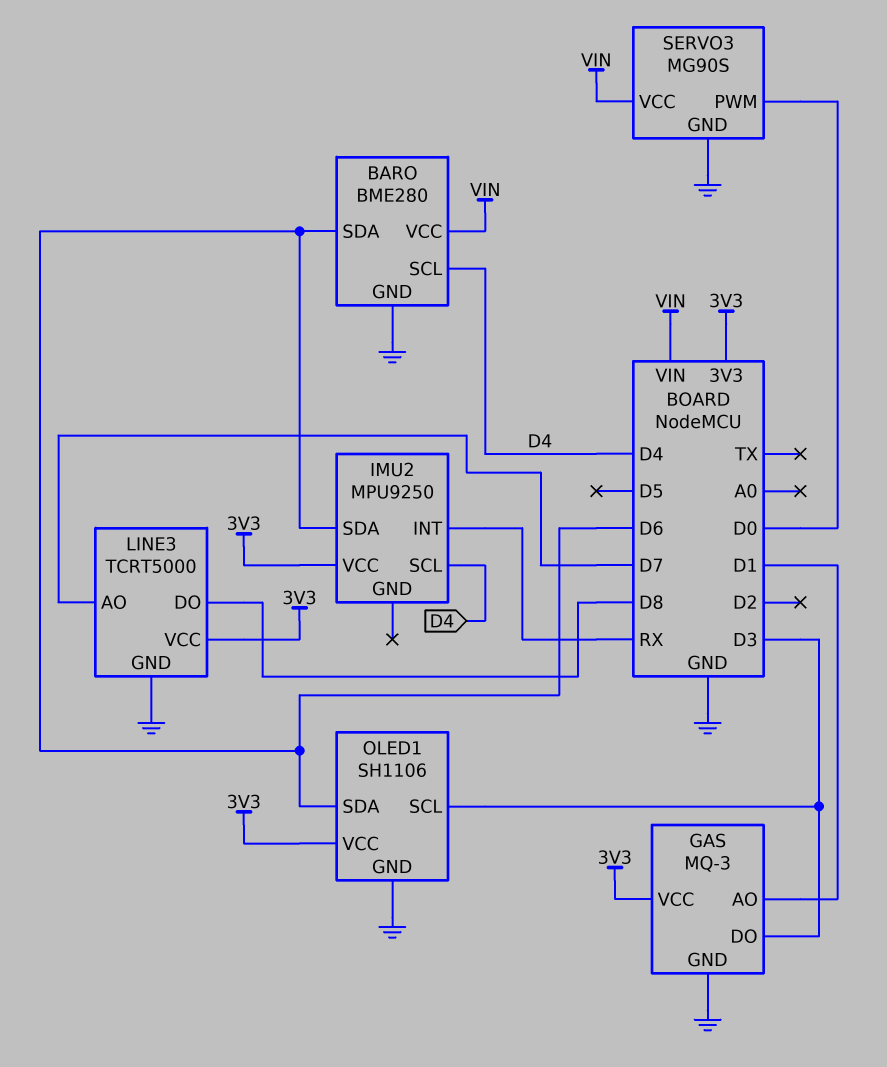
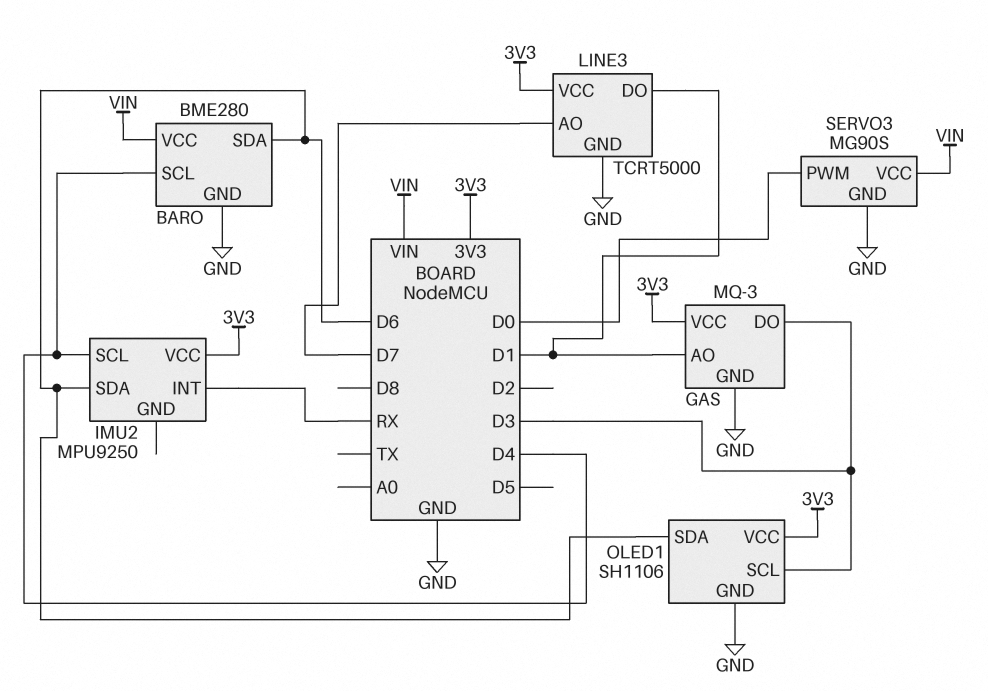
LINE3 pin DO: D8 -> D1

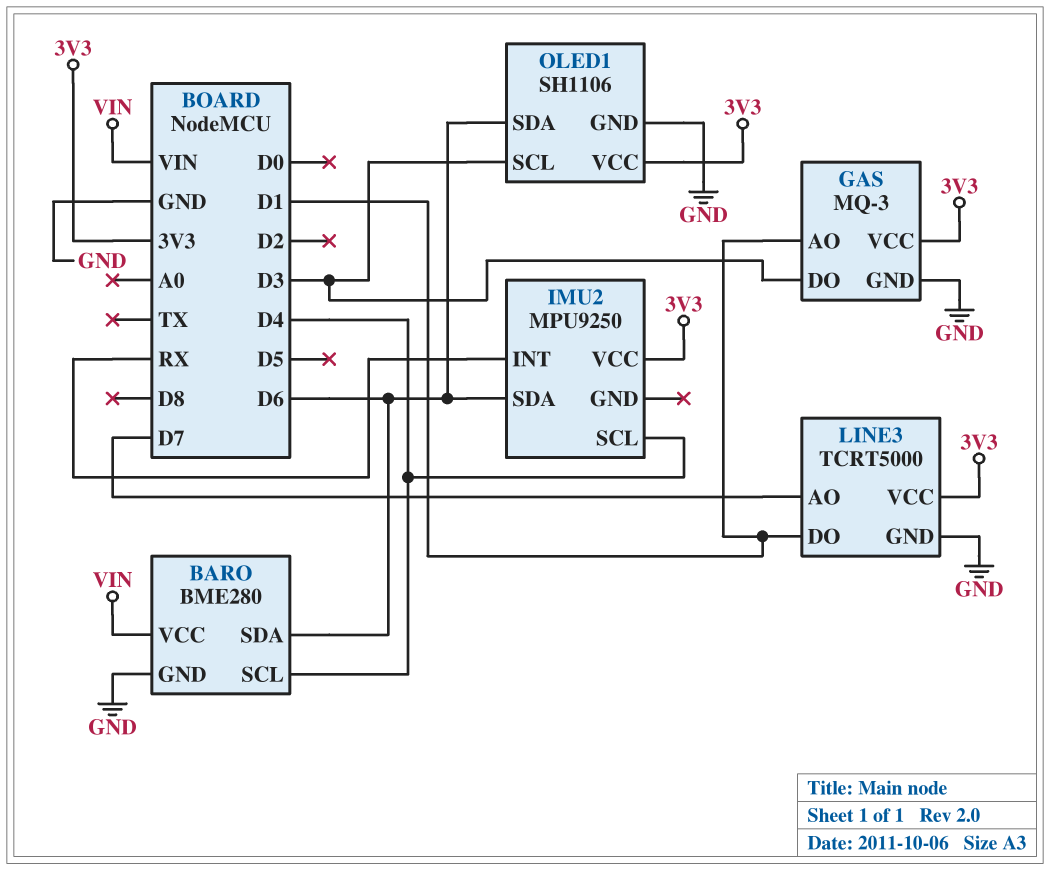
SERVO3: MG90S -> none
SERVO3 pin GND: GND -> none
SERVO3 pin PWM: D0 -> none
SERVO3 pin VCC: VIN -> none

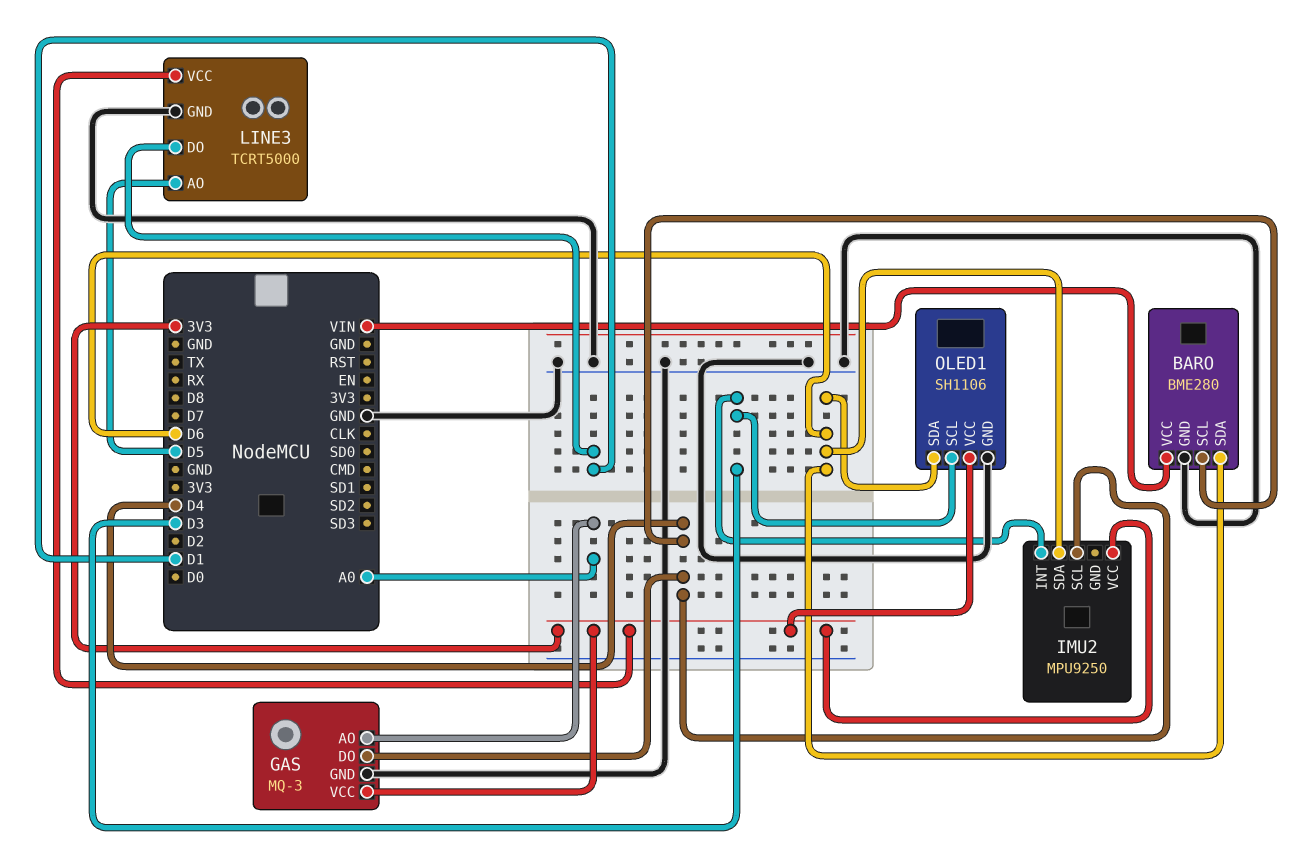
GAS pin AO: D1 -> A0
GAS pin DO: D3 -> D4
IMU2 pin INT: RX -> D3
LINE3 pin AO: D7 -> D5

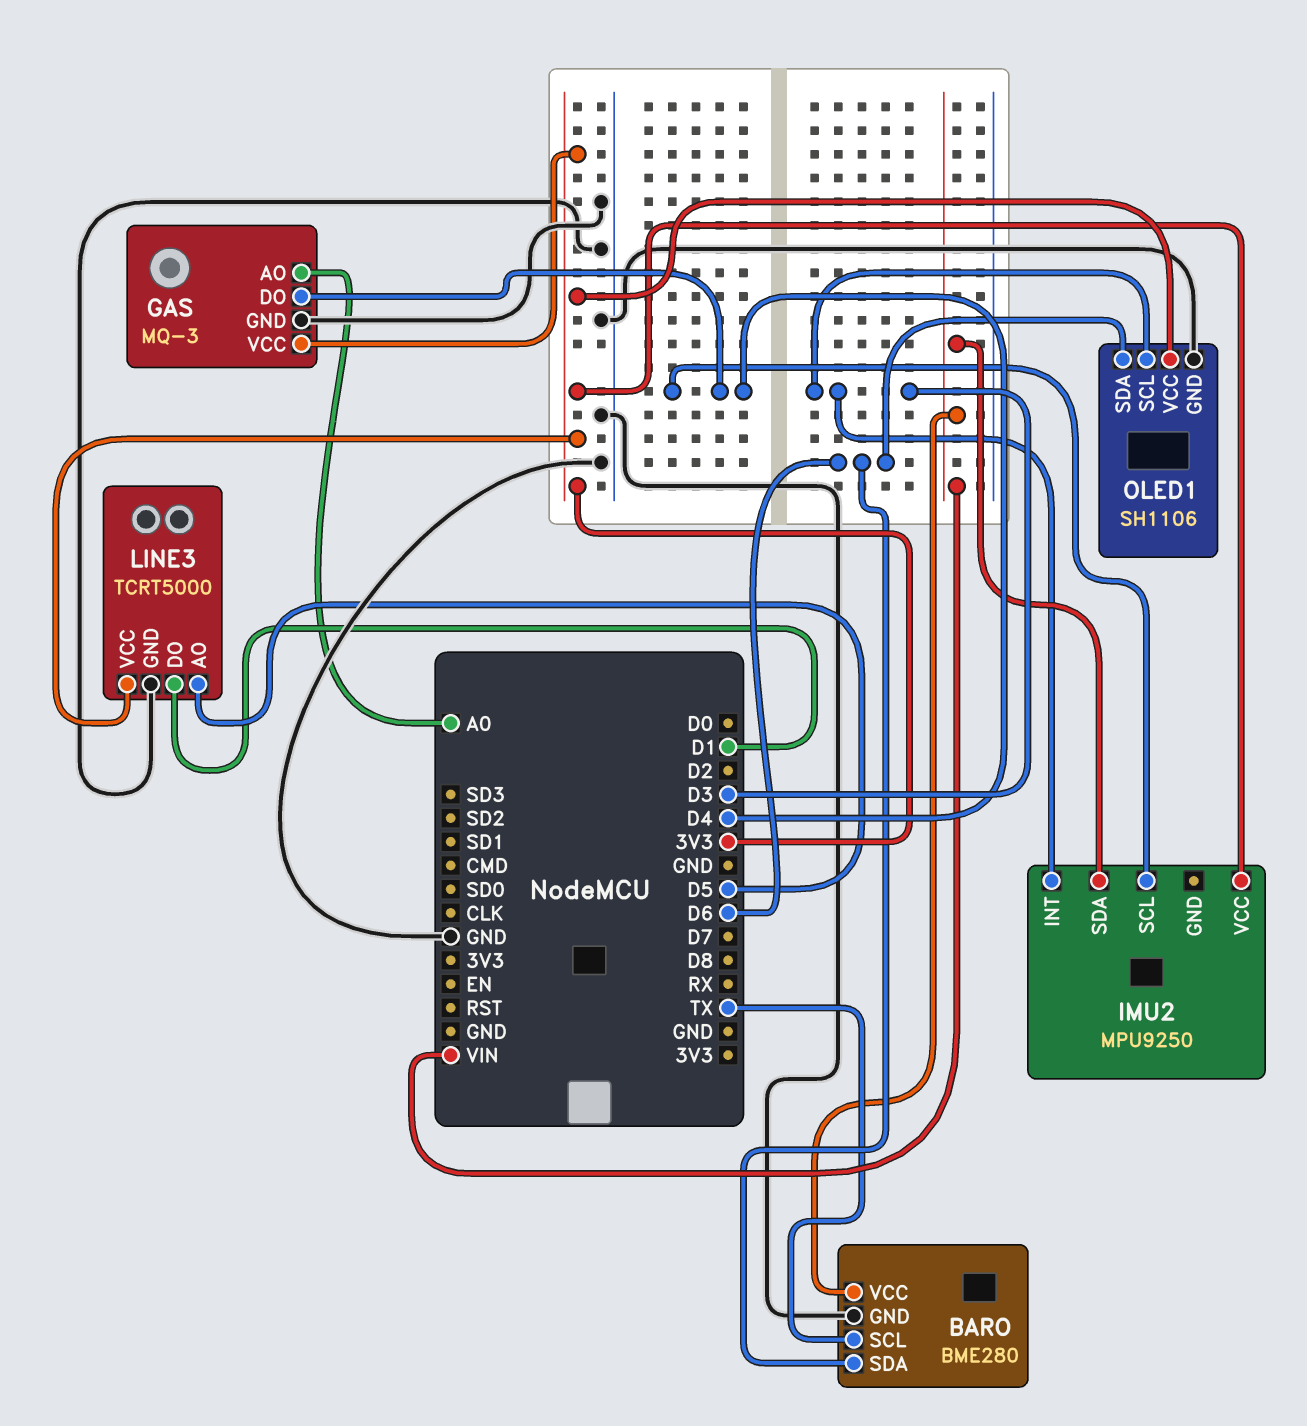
BARO pin SCL: D4 -> TX
IMU2 pin SDA: D6 -> VIN

